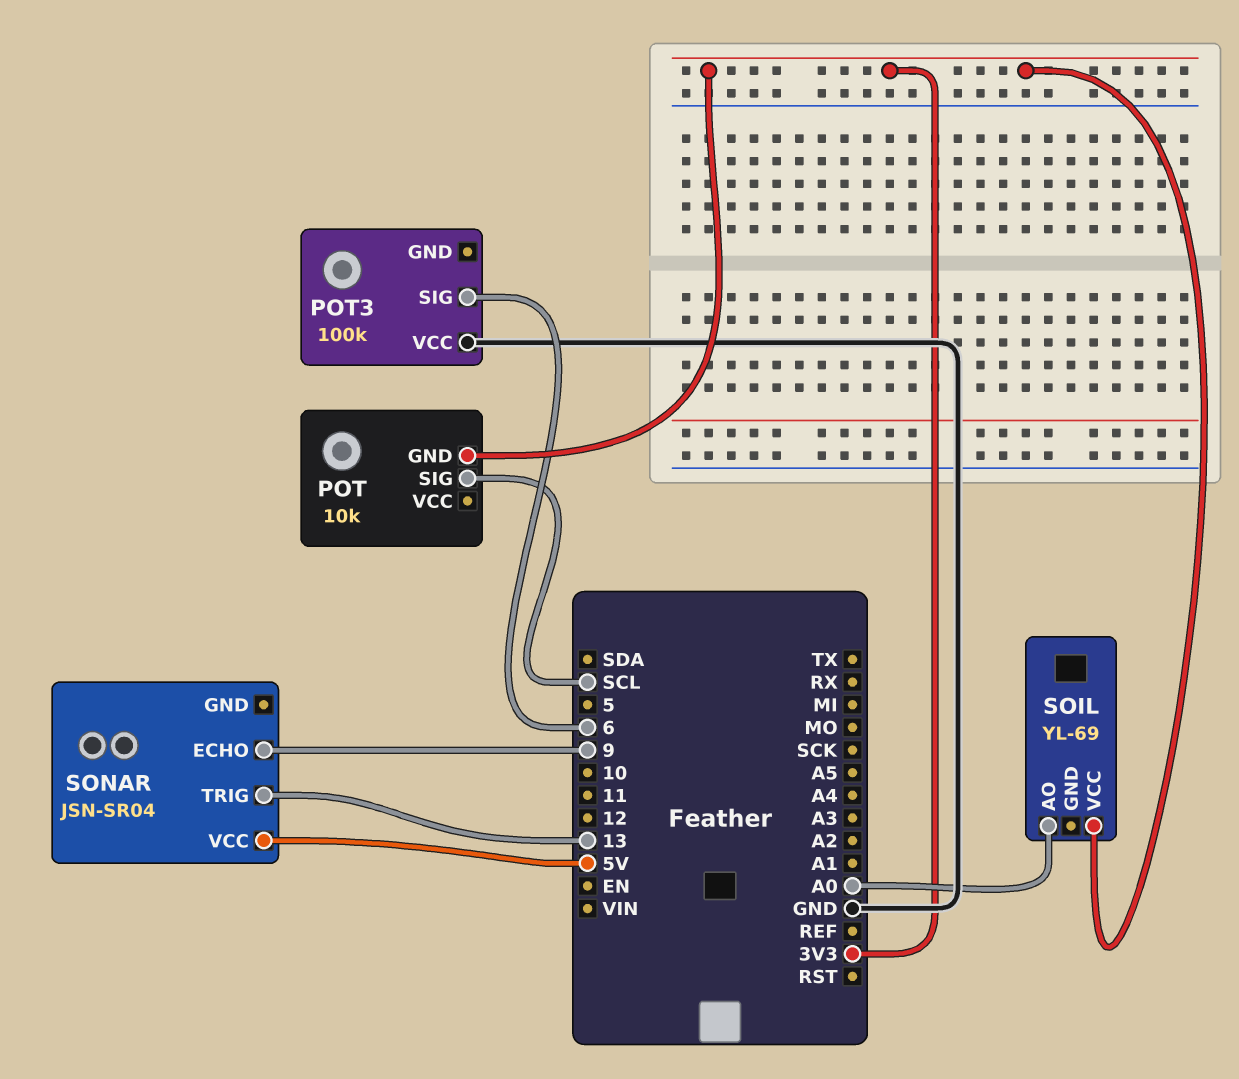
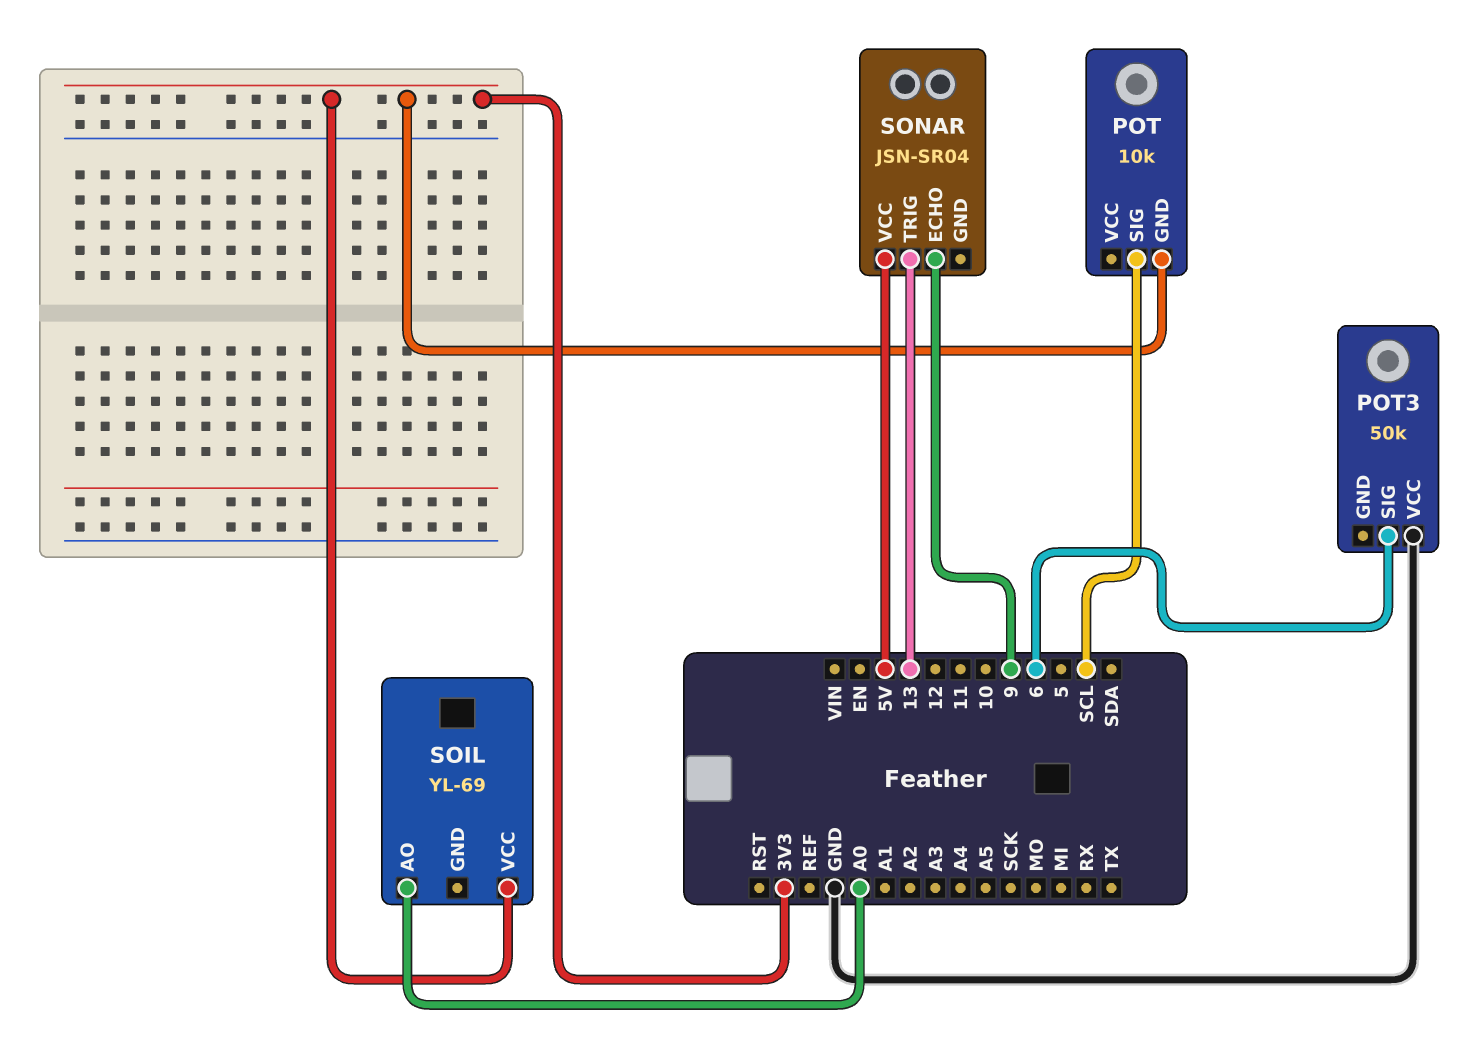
POT3: 100k -> 50k

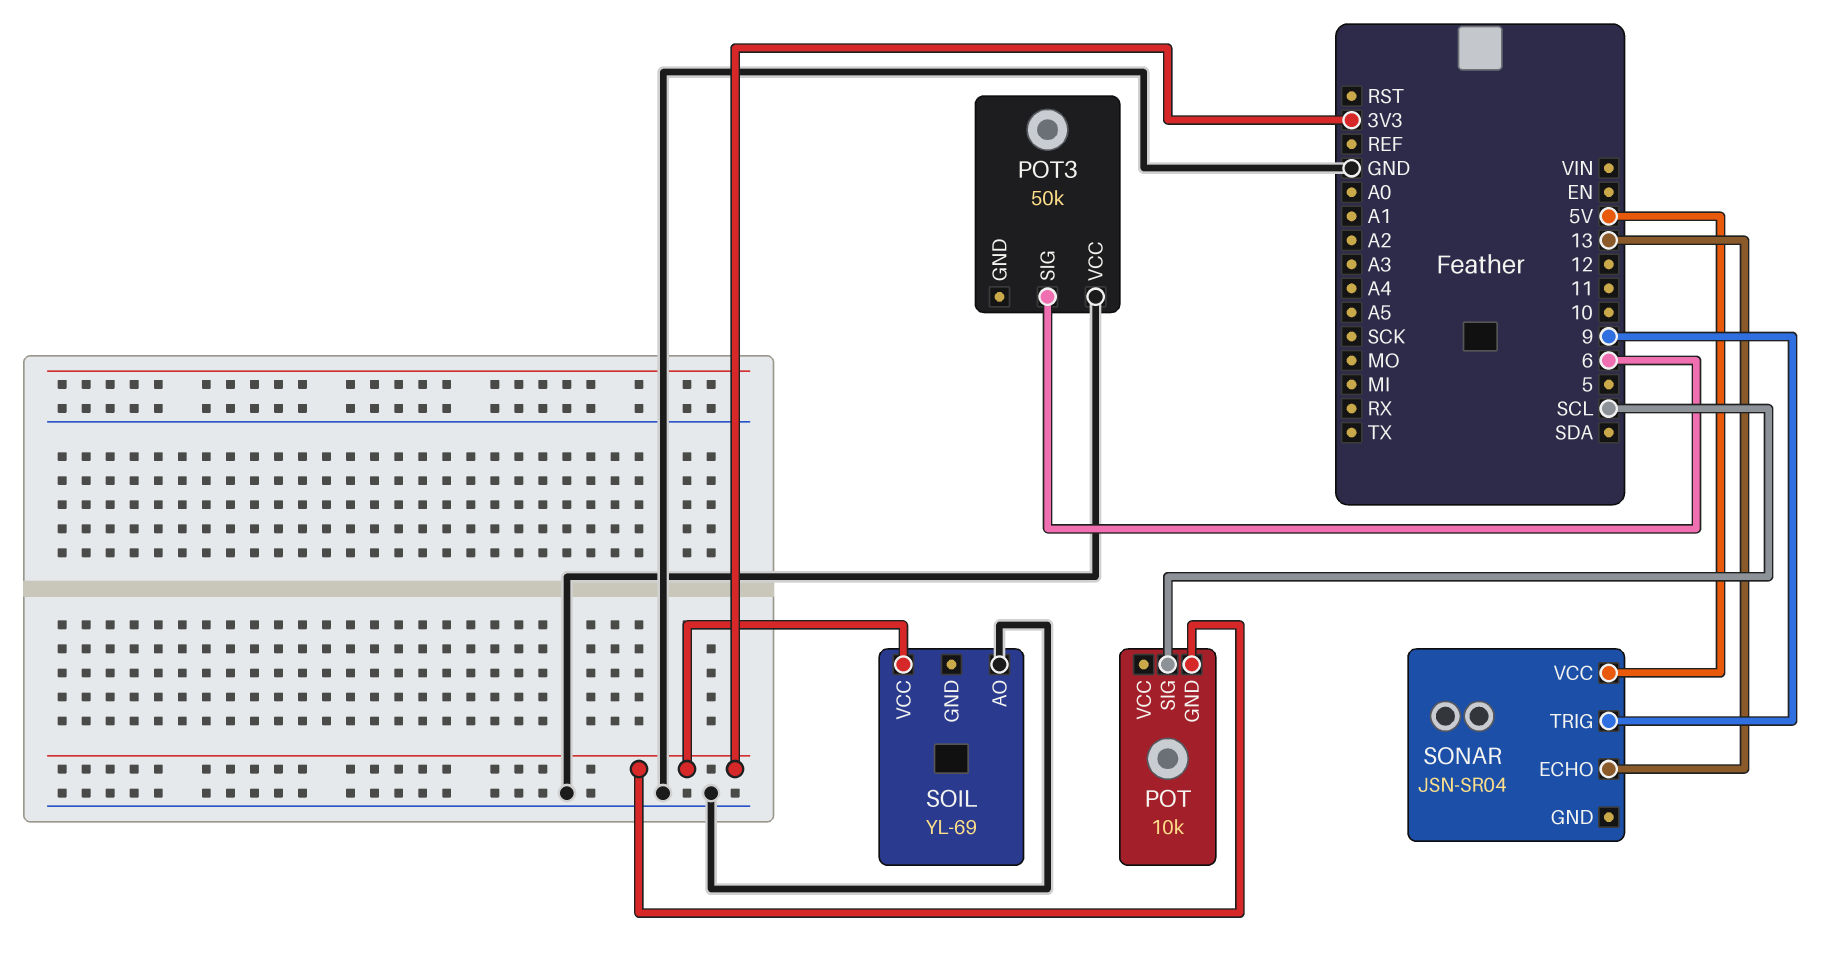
SOIL pin AO: A0 -> GND
SONAR pin ECHO: 9 -> 13
SONAR pin TRIG: 13 -> 9

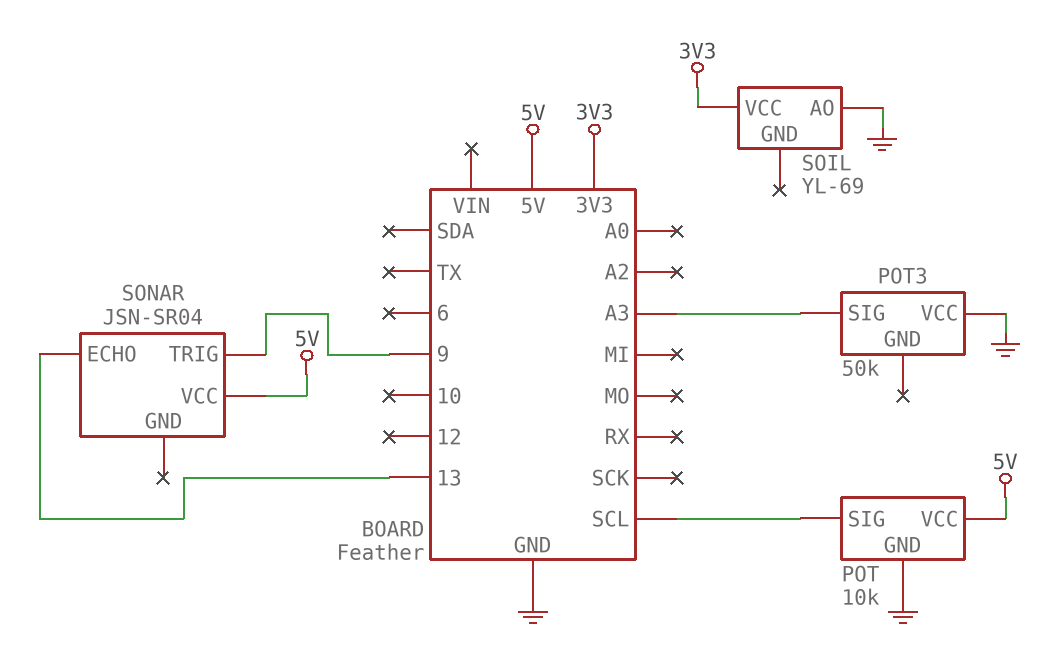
POT pin GND: 3V3 -> GND
POT pin VCC: none -> 5V
POT3 pin SIG: 6 -> A3

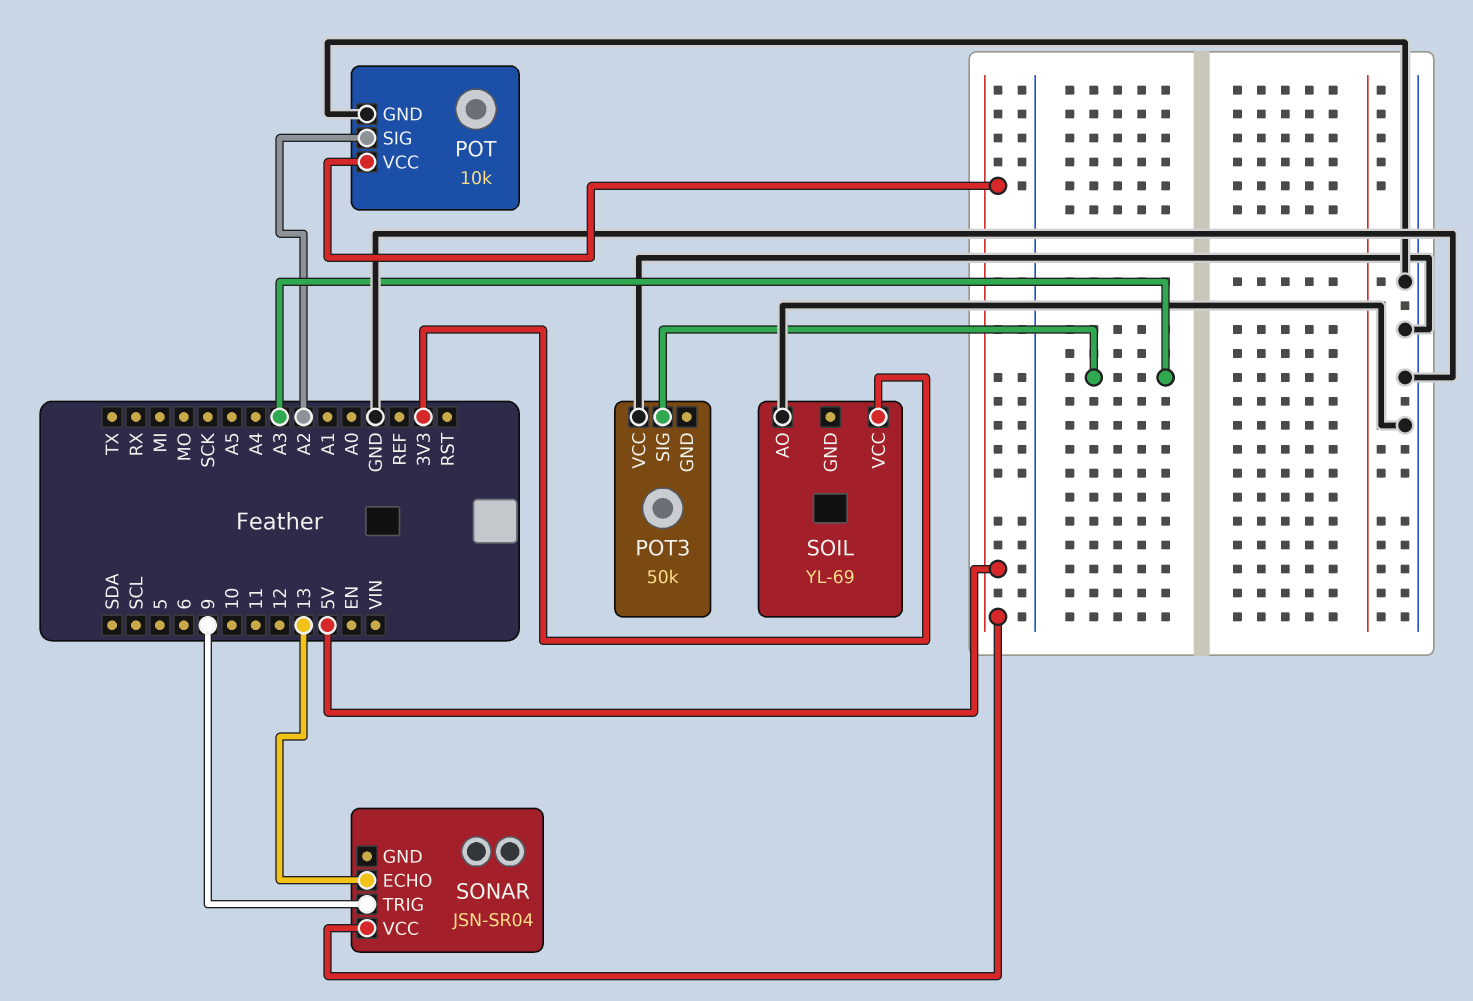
POT pin SIG: SCL -> A2

